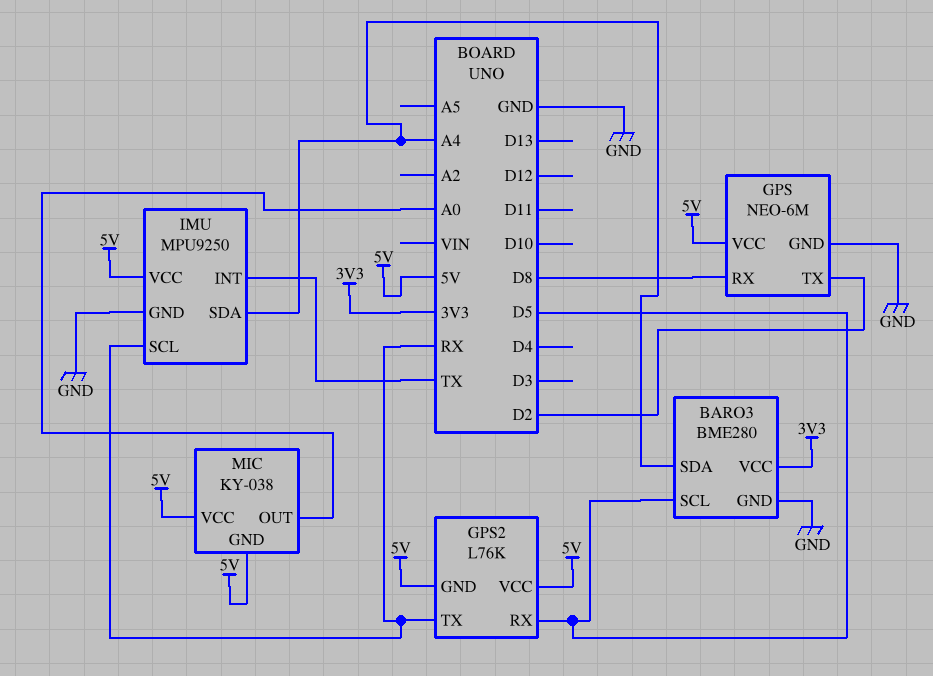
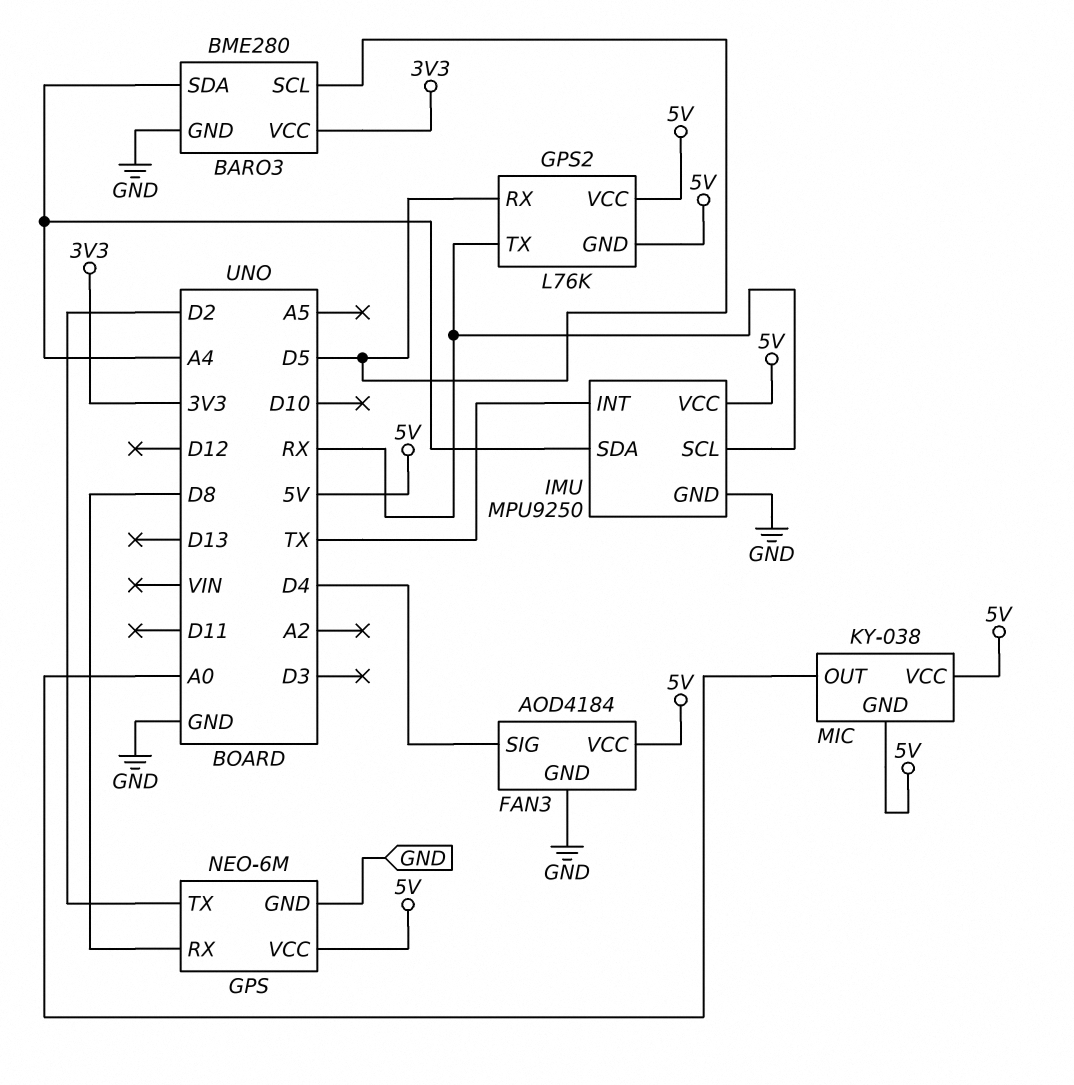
FAN3: none -> AOD4184
FAN3 pin GND: none -> GND
FAN3 pin SIG: none -> D4
FAN3 pin VCC: none -> 5V

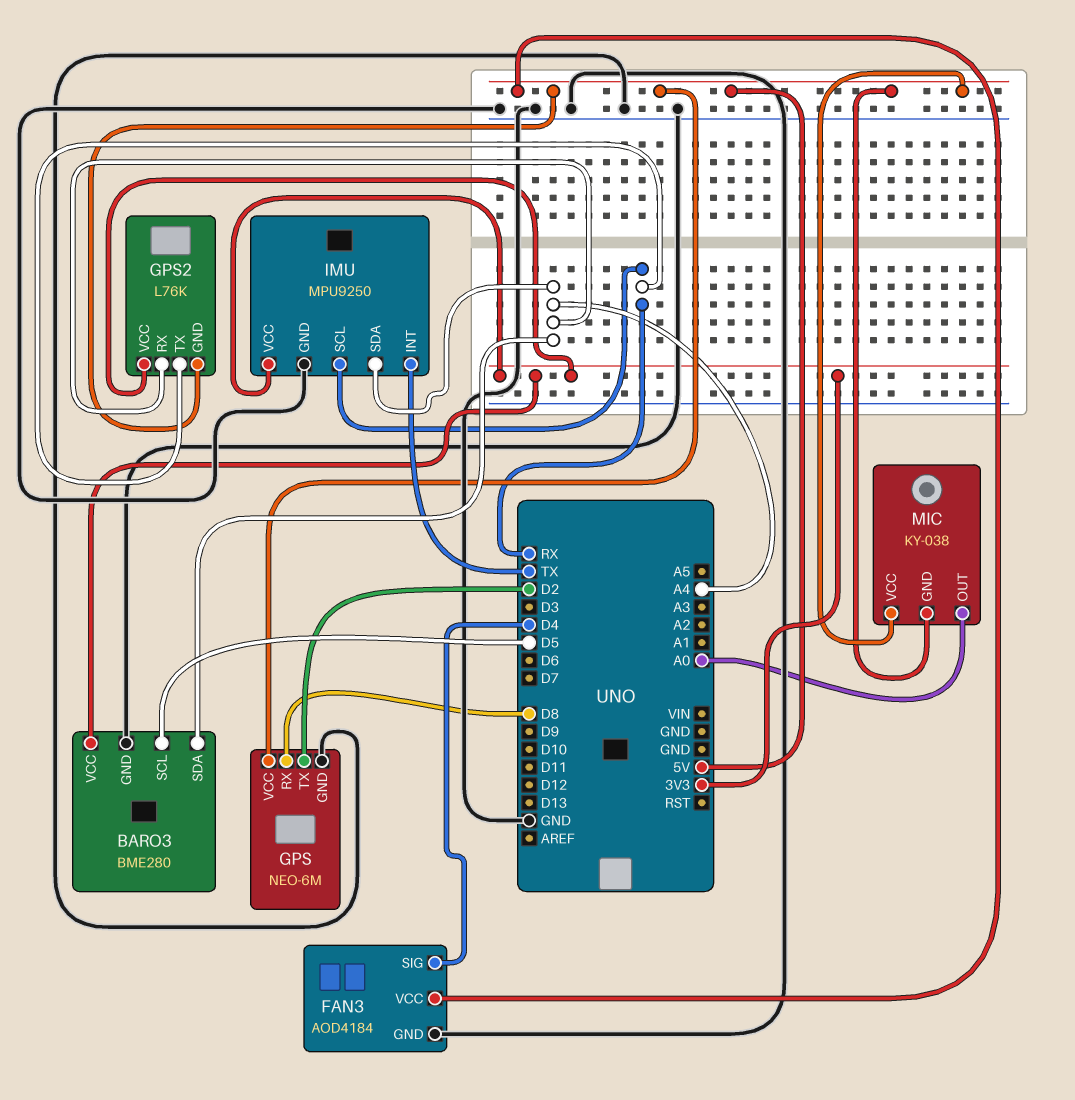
GPS2 pin RX: D5 -> A4
GPS2 pin VCC: 5V -> 3V3
IMU pin VCC: 5V -> 3V3

